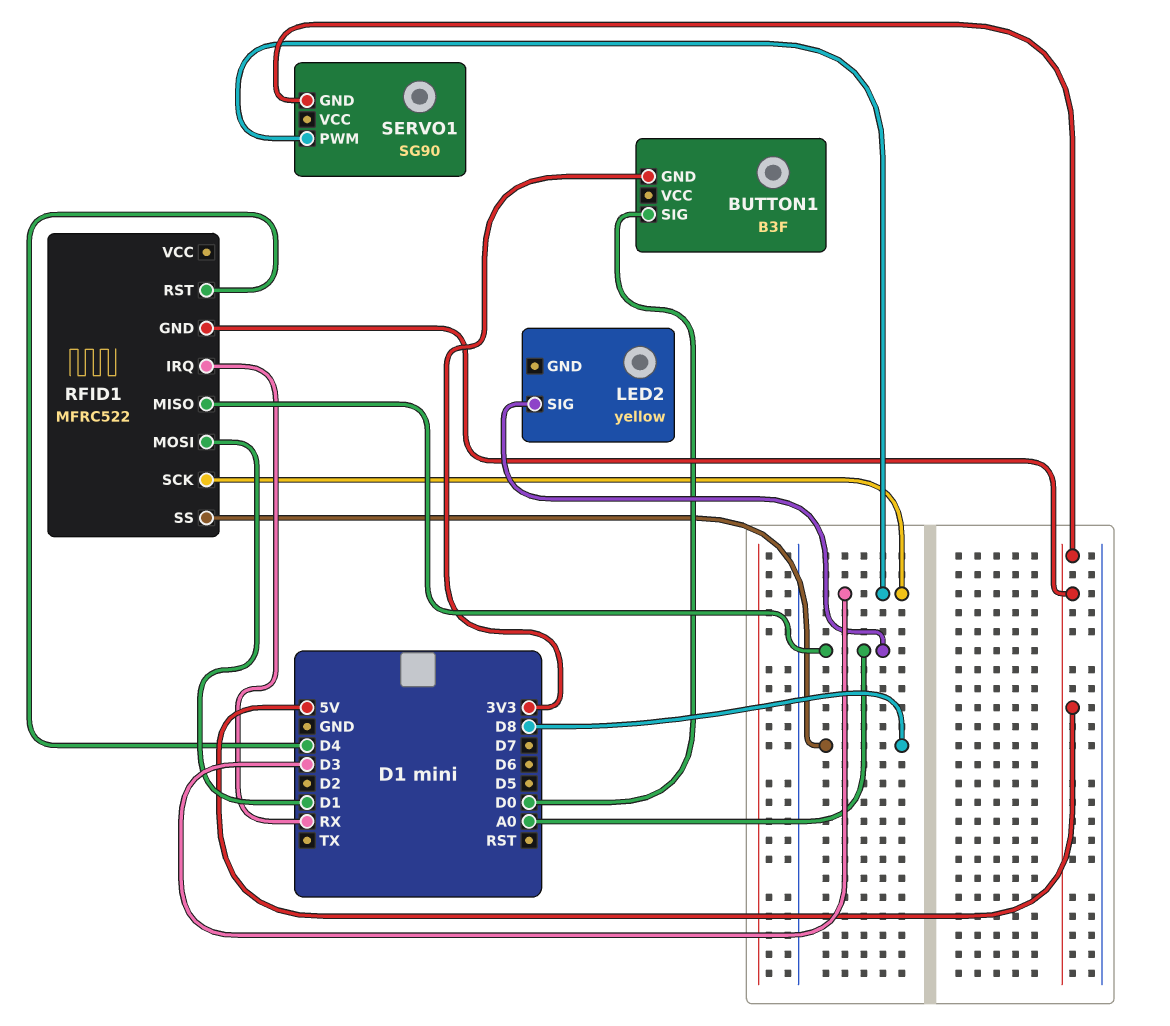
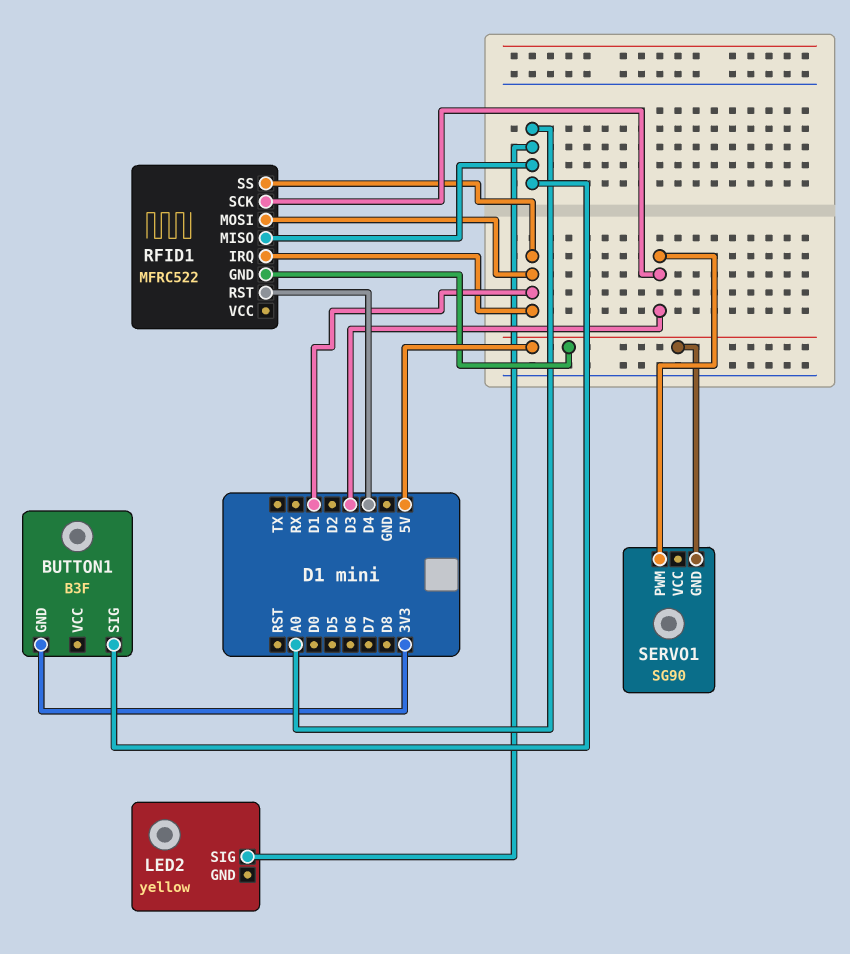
BUTTON1 pin SIG: D0 -> A0
RFID1 pin IRQ: RX -> D1
RFID1 pin SS: D8 -> D1

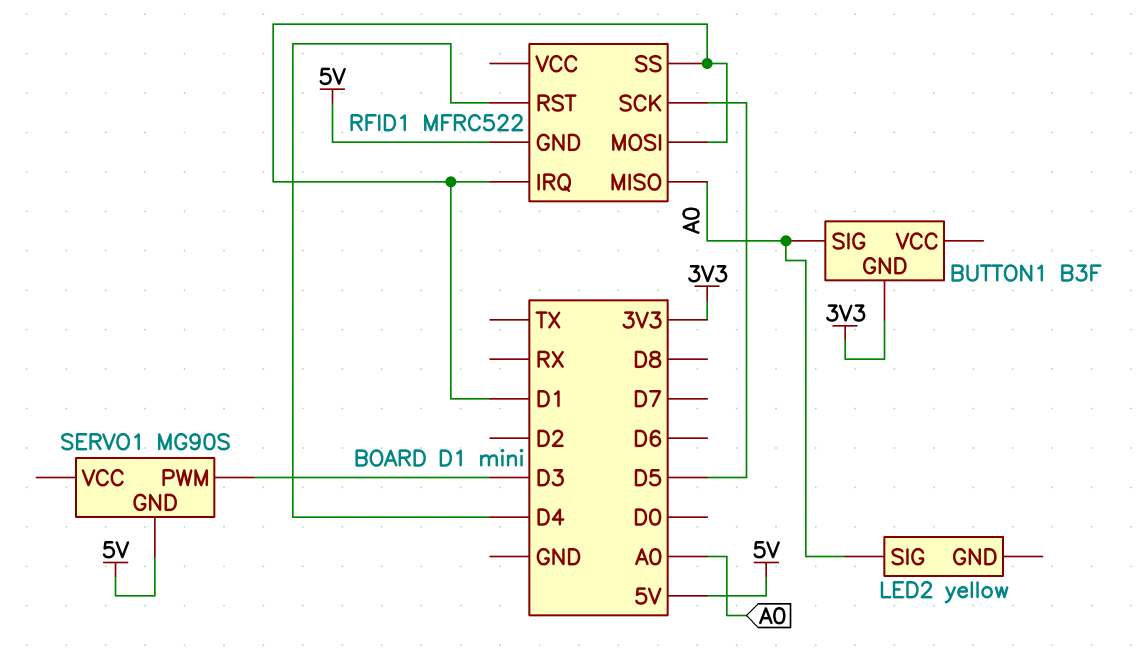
RFID1 pin SCK: D3 -> D5
SERVO1: SG90 -> MG90S

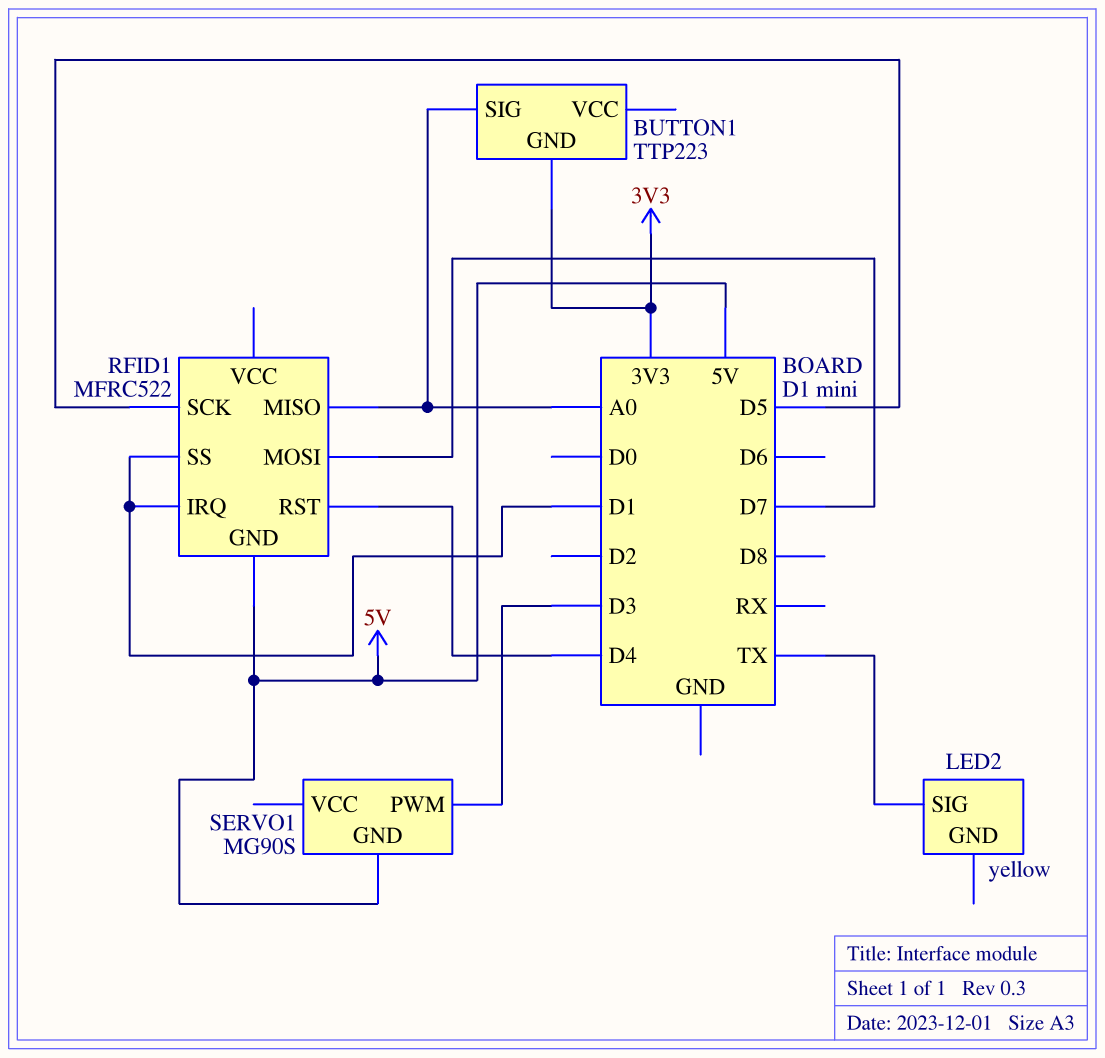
BUTTON1: B3F -> TTP223
LED2 pin SIG: A0 -> TX
RFID1 pin MOSI: D1 -> D7

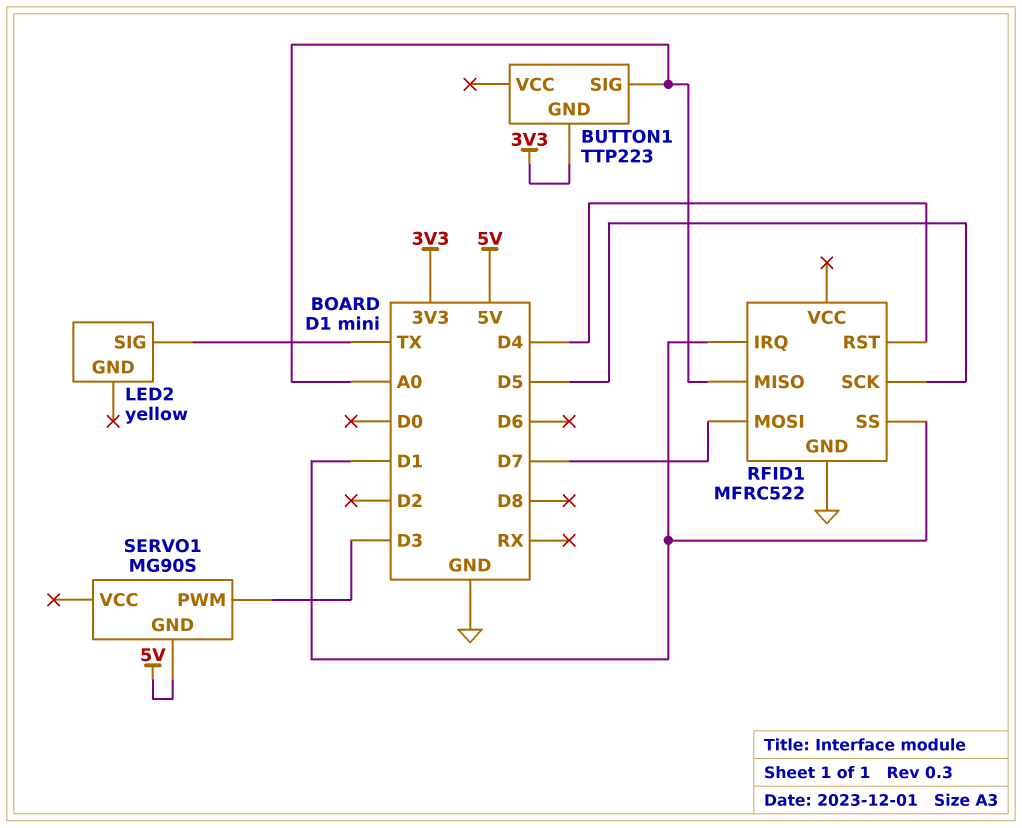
RFID1 pin GND: 5V -> GND

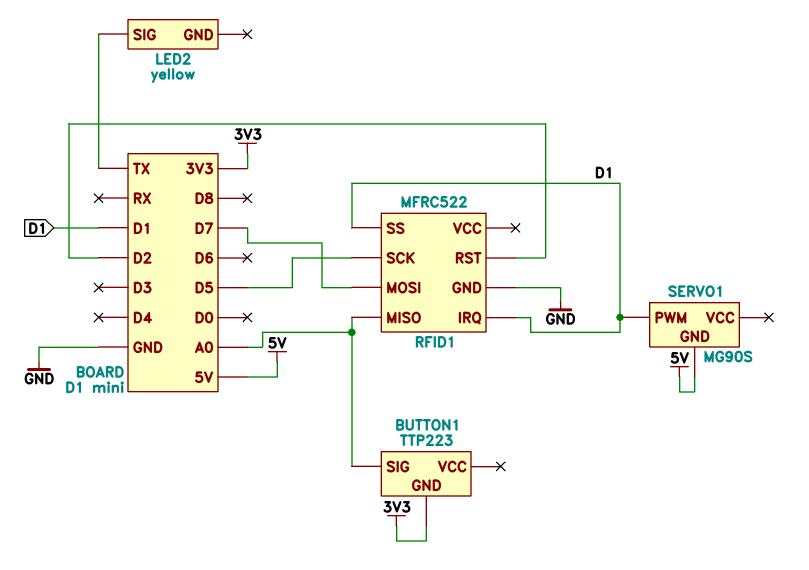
RFID1 pin RST: D4 -> D2
SERVO1 pin PWM: D3 -> D1

